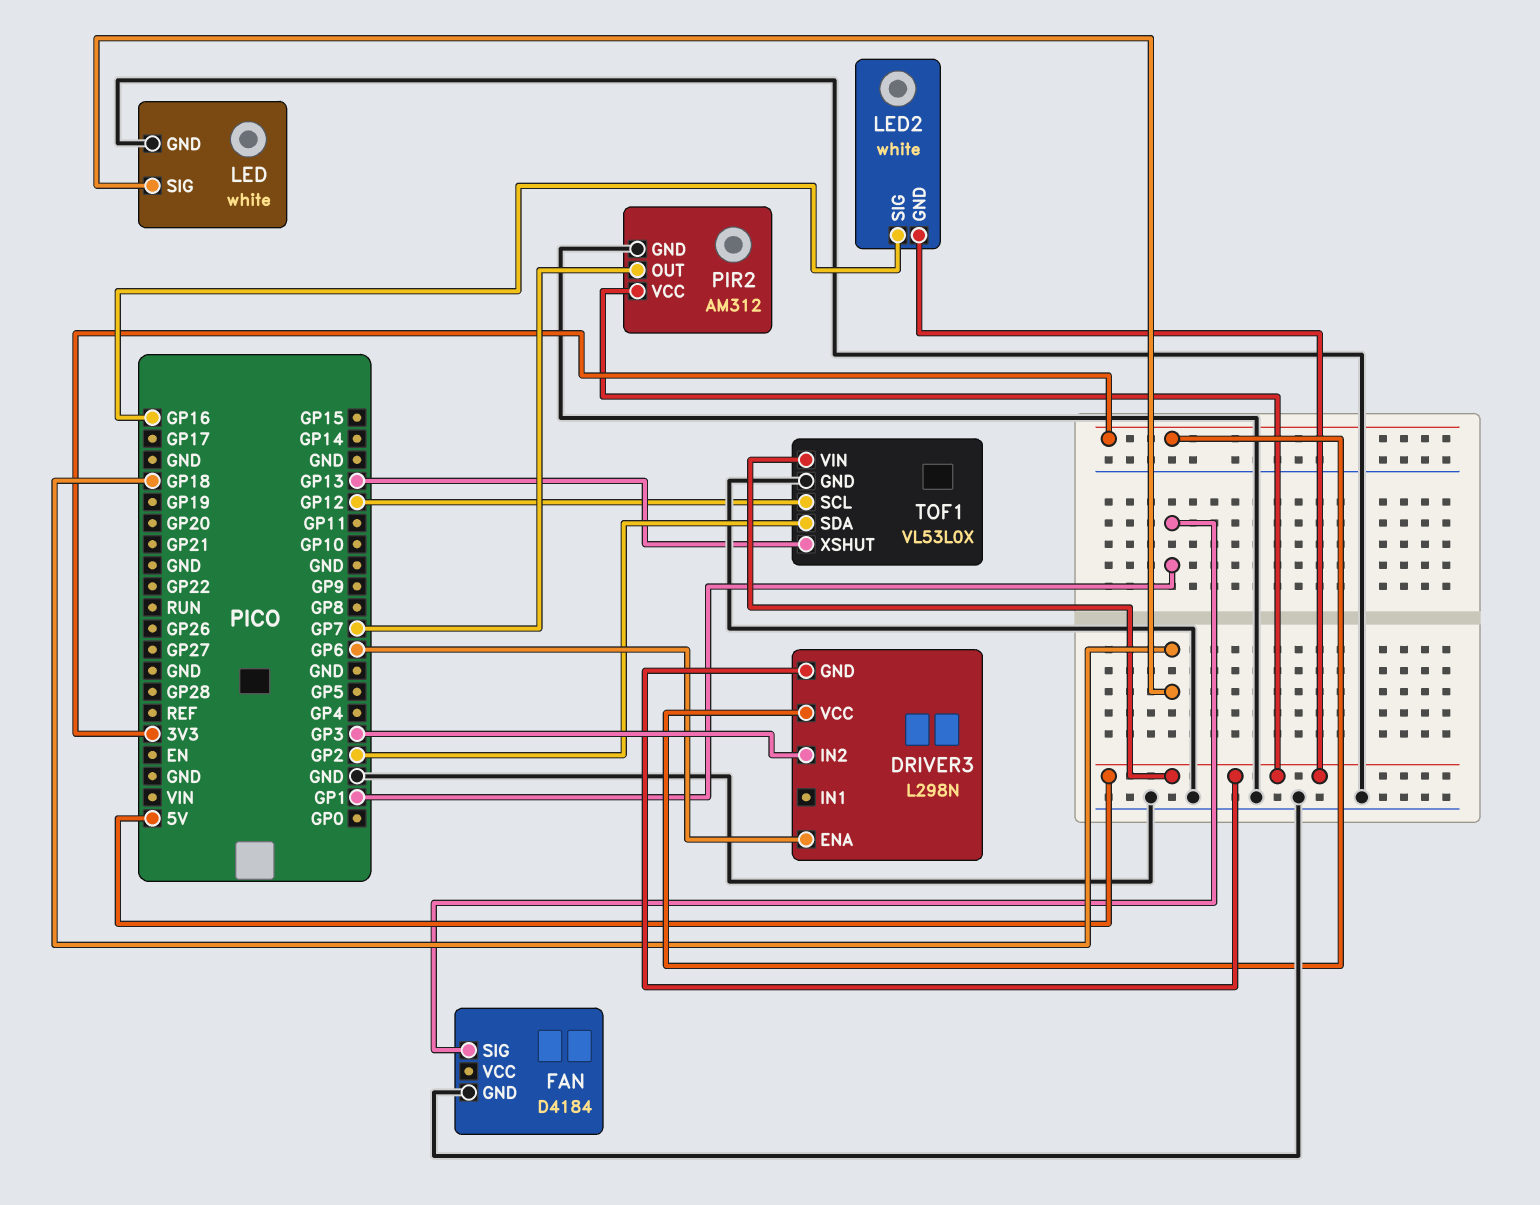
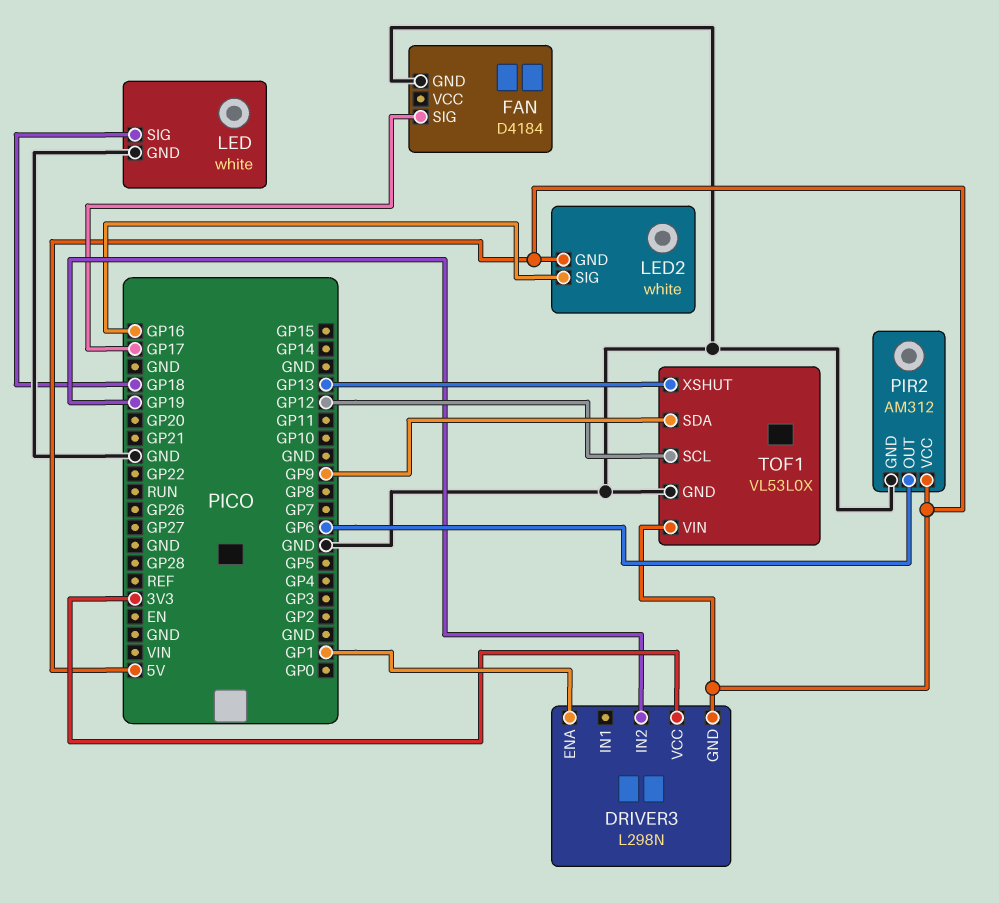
DRIVER3 pin ENA: GP6 -> GP1
DRIVER3 pin IN2: GP3 -> GP19
FAN pin SIG: GP1 -> GP17
PIR2 pin OUT: GP7 -> GP6
TOF1 pin SDA: GP2 -> GP9

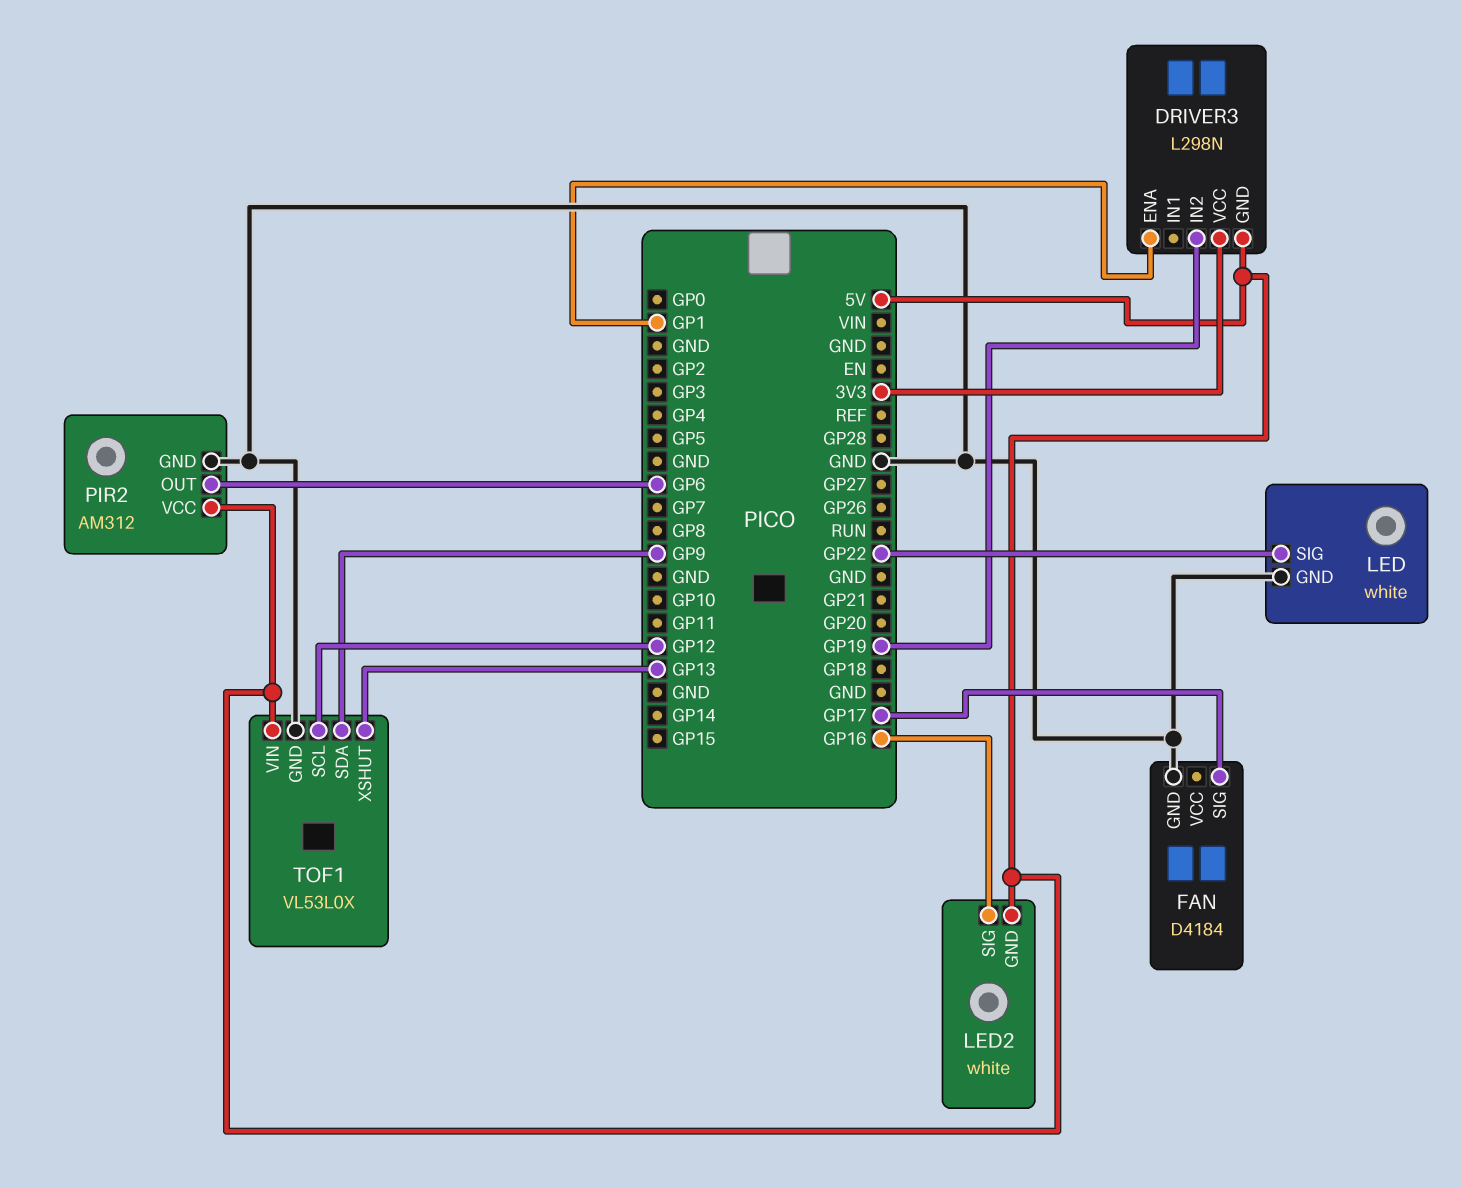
LED pin SIG: GP18 -> GP22

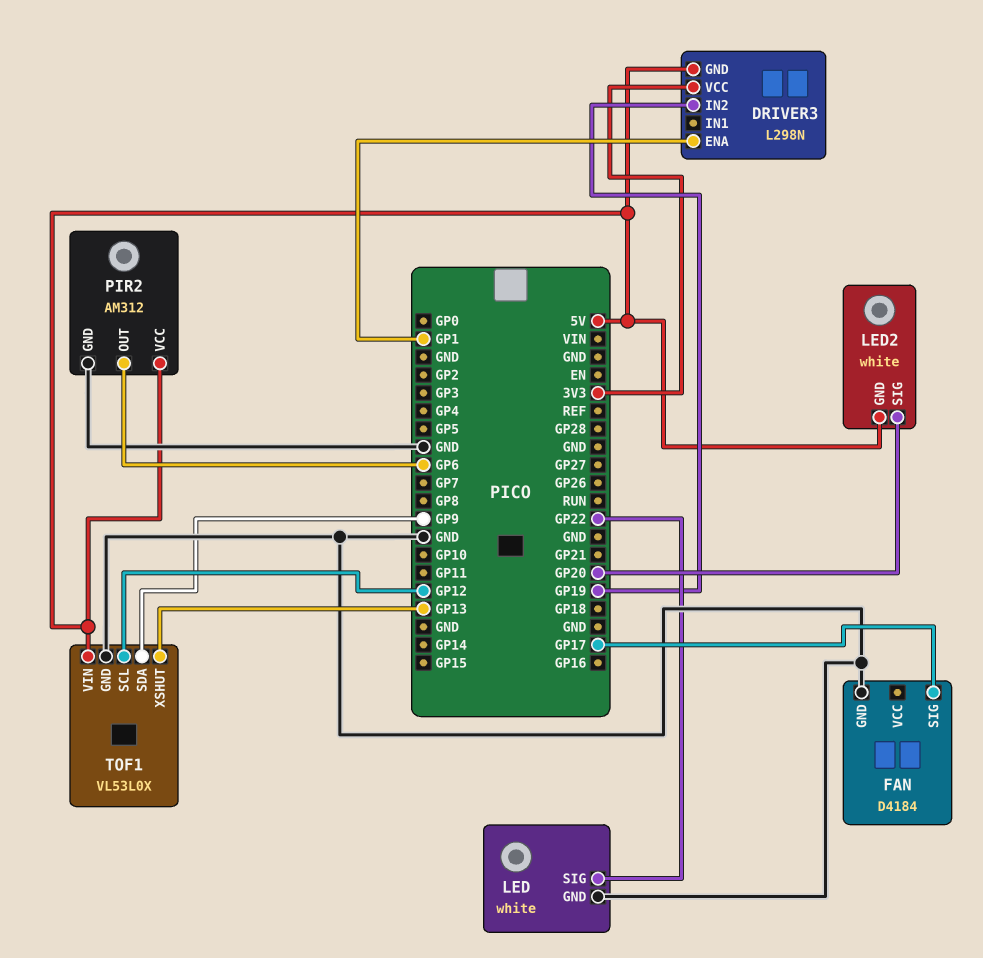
LED2 pin SIG: GP16 -> GP20

